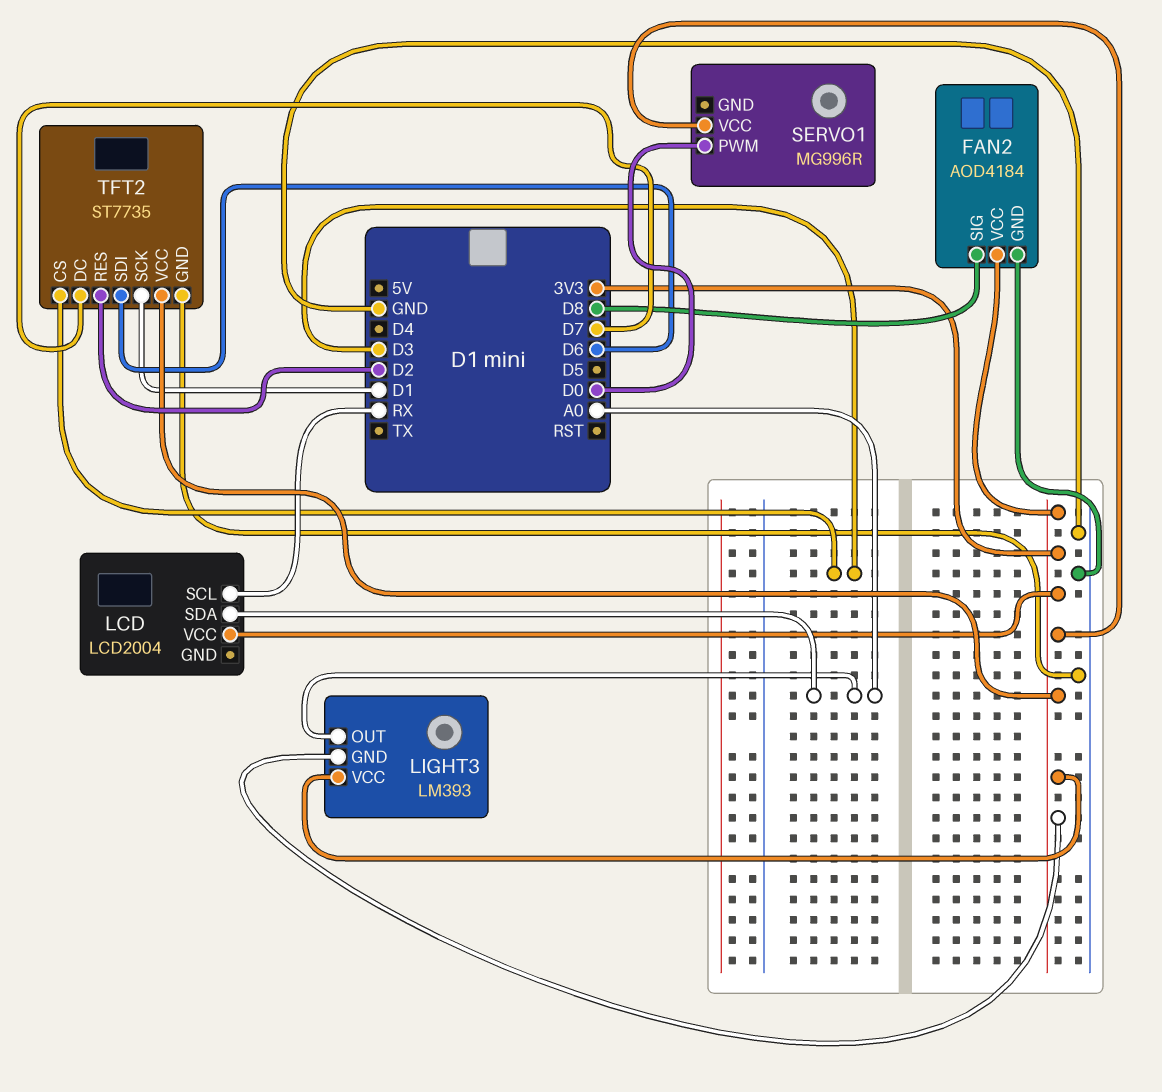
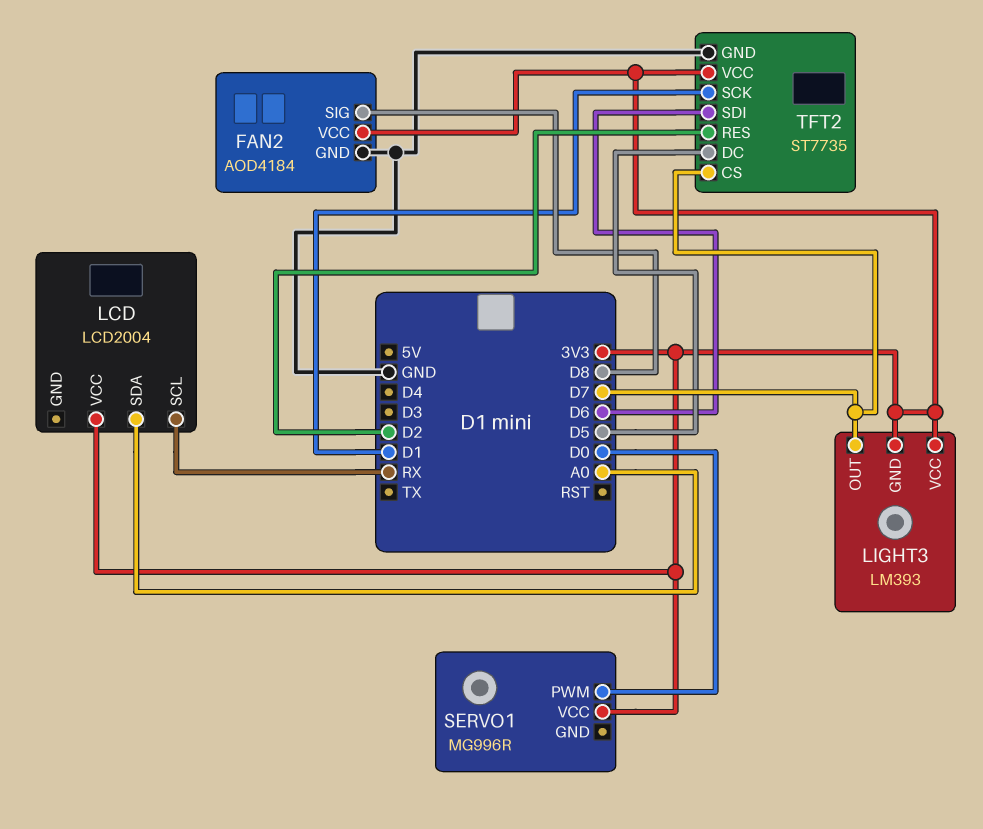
LIGHT3 pin OUT: A0 -> D7
TFT2 pin CS: D3 -> D7
TFT2 pin DC: D7 -> D5

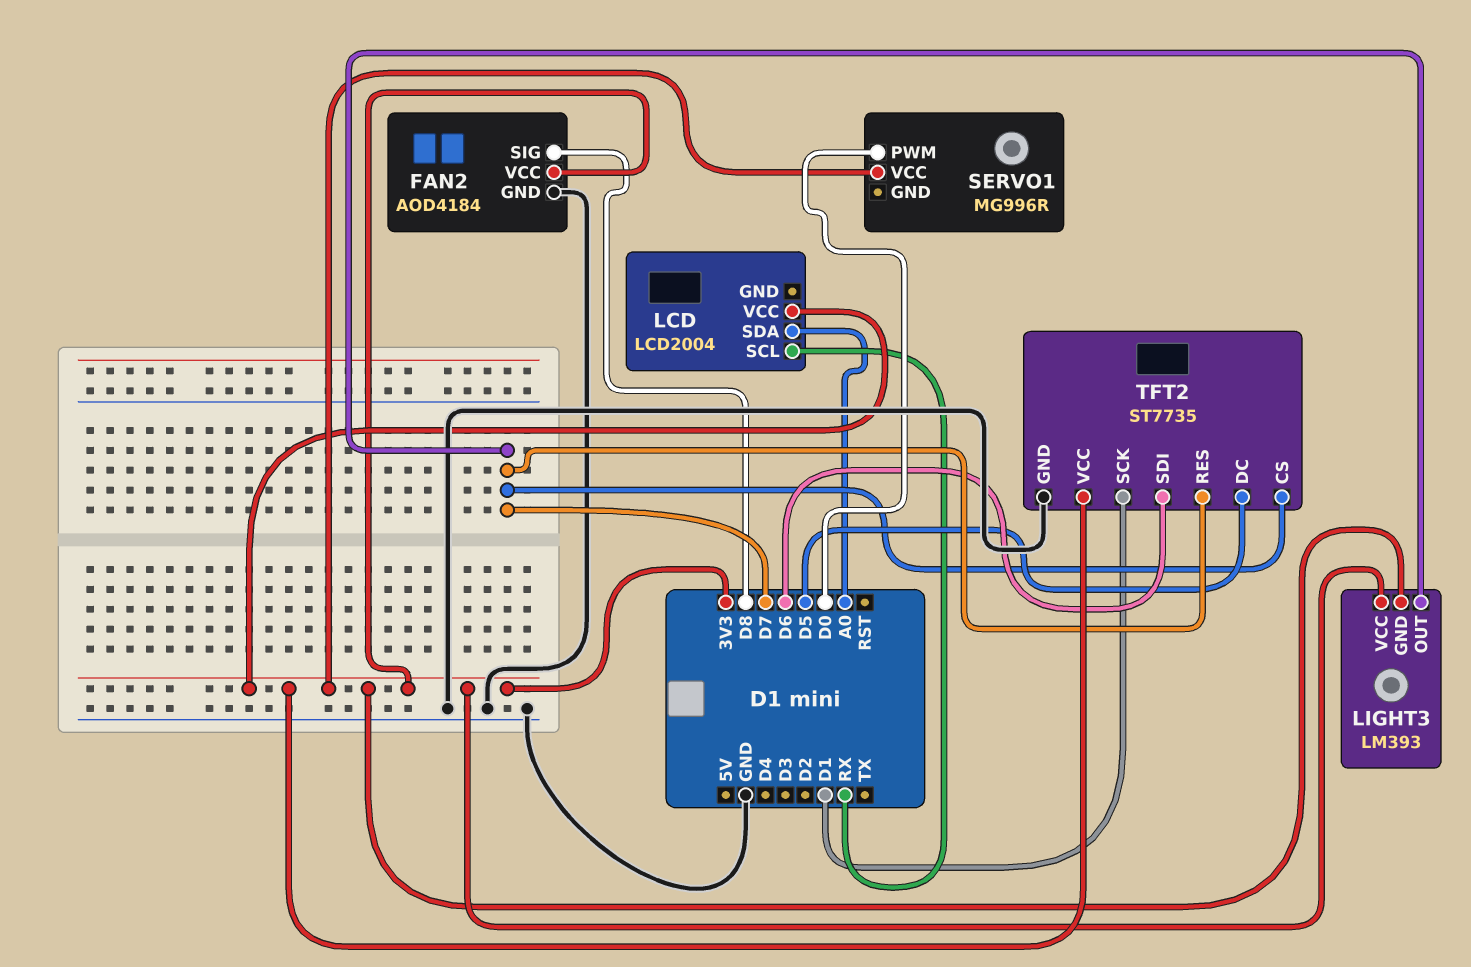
TFT2 pin RES: D2 -> D7

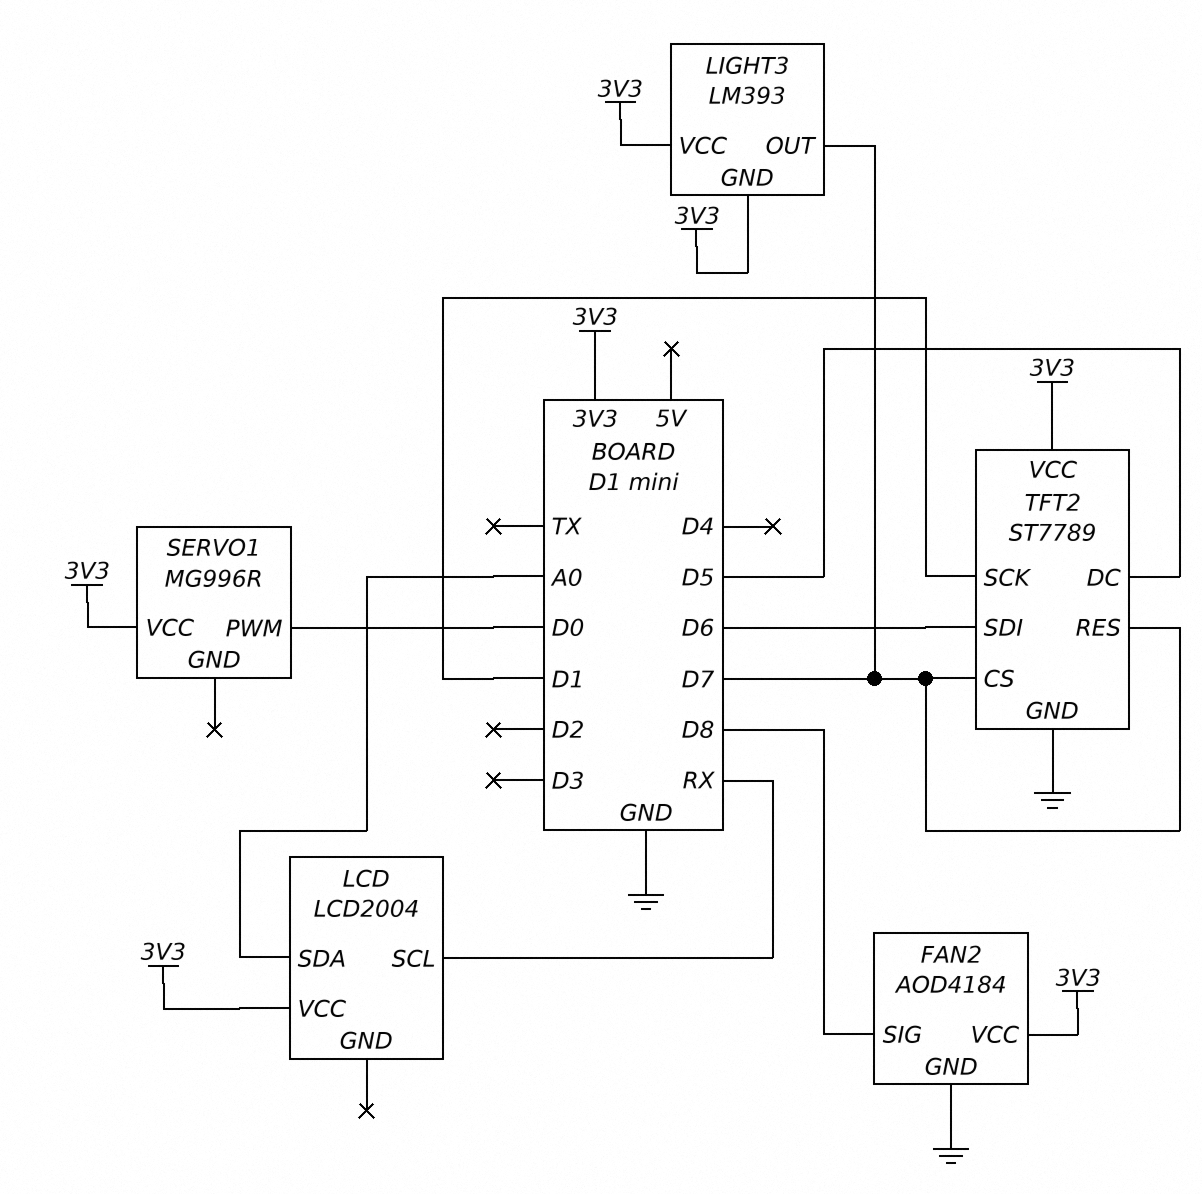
TFT2: ST7735 -> ST7789

